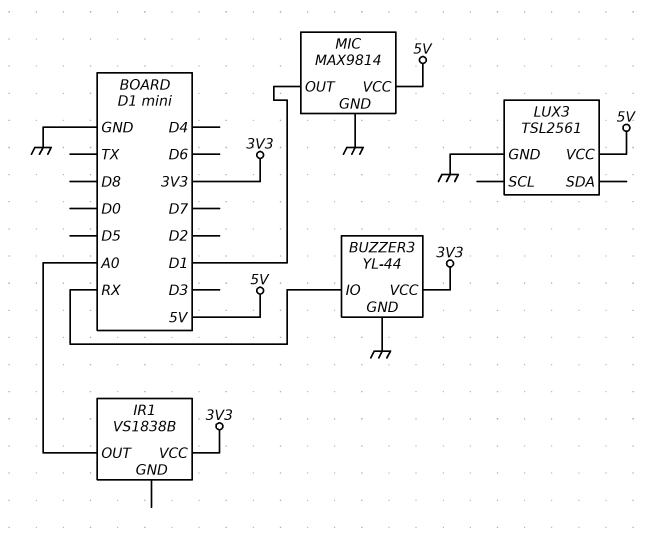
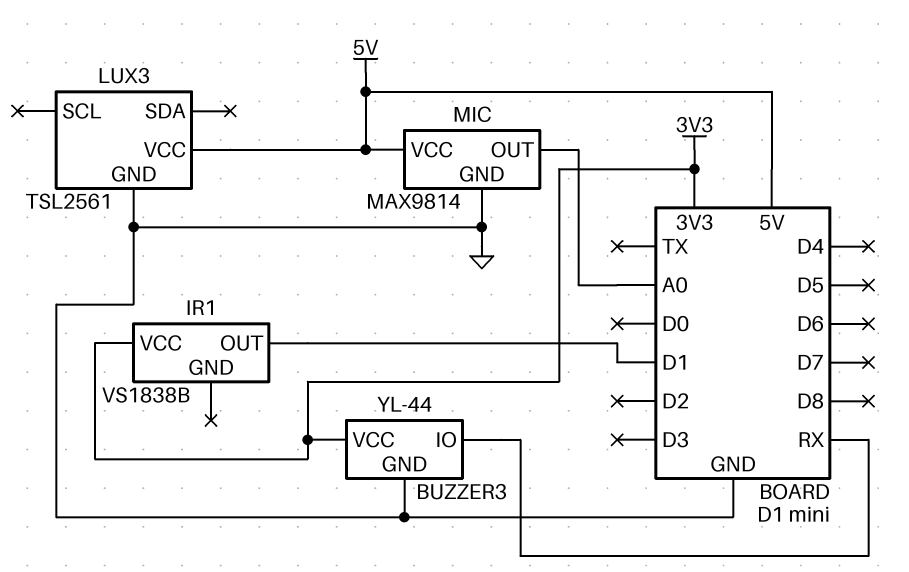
IR1 pin OUT: A0 -> D1
MIC pin OUT: D1 -> A0

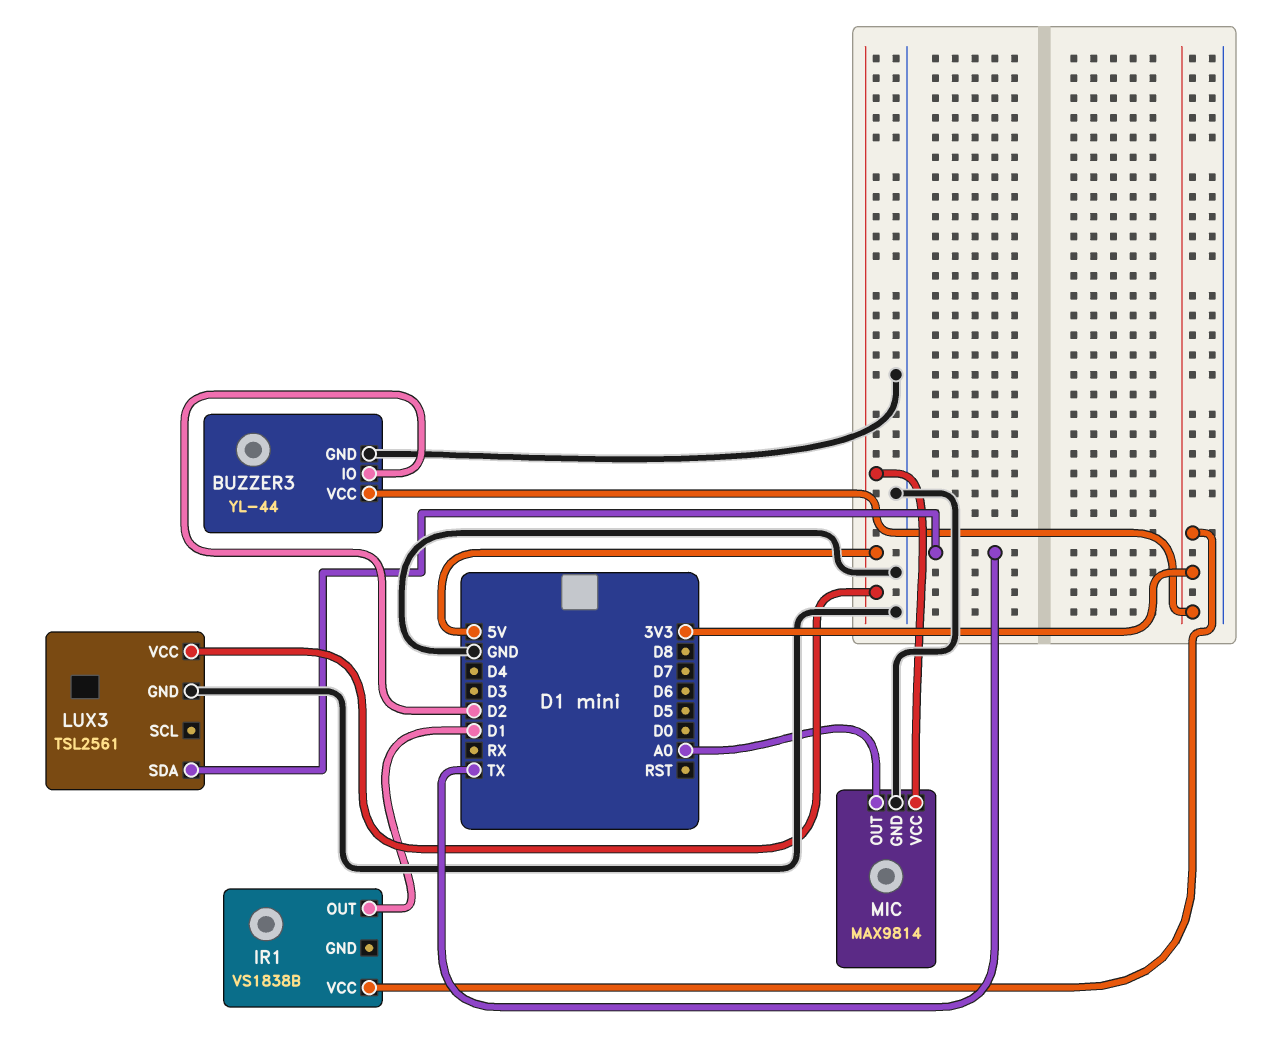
BUZZER3 pin IO: RX -> D2
LUX3 pin SDA: none -> TX

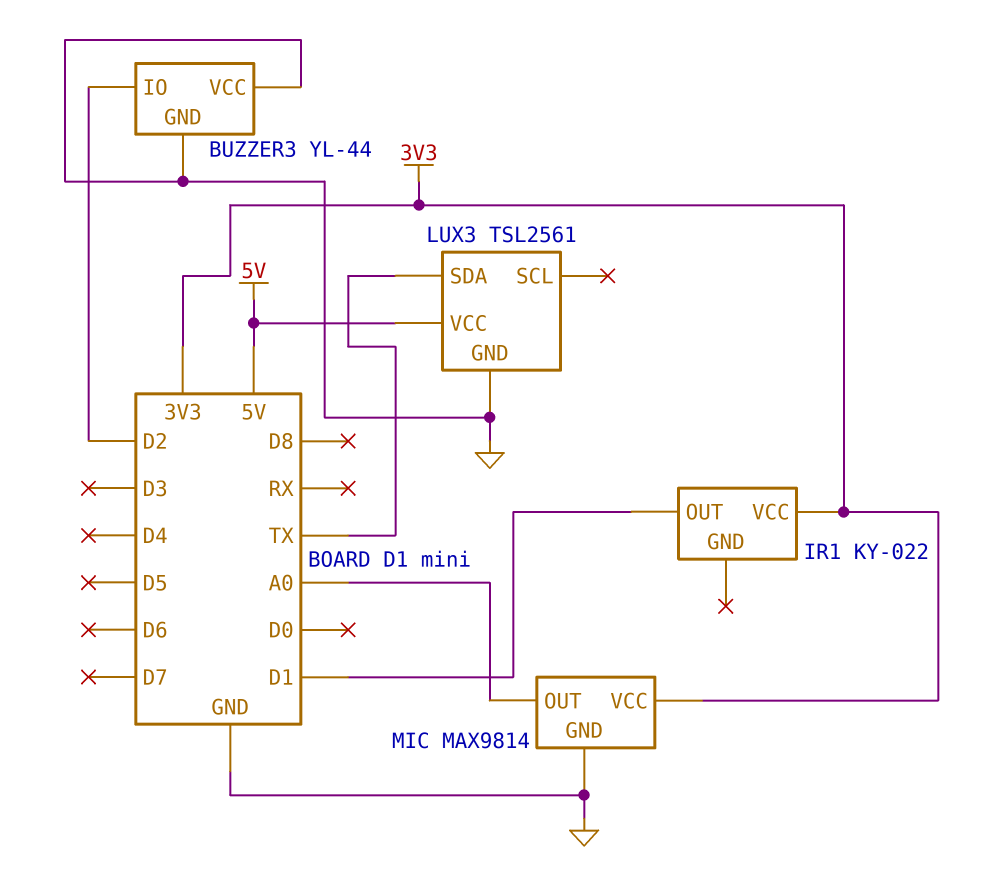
BUZZER3 pin VCC: 3V3 -> GND
IR1: VS1838B -> KY-022
MIC pin VCC: 5V -> 3V3

